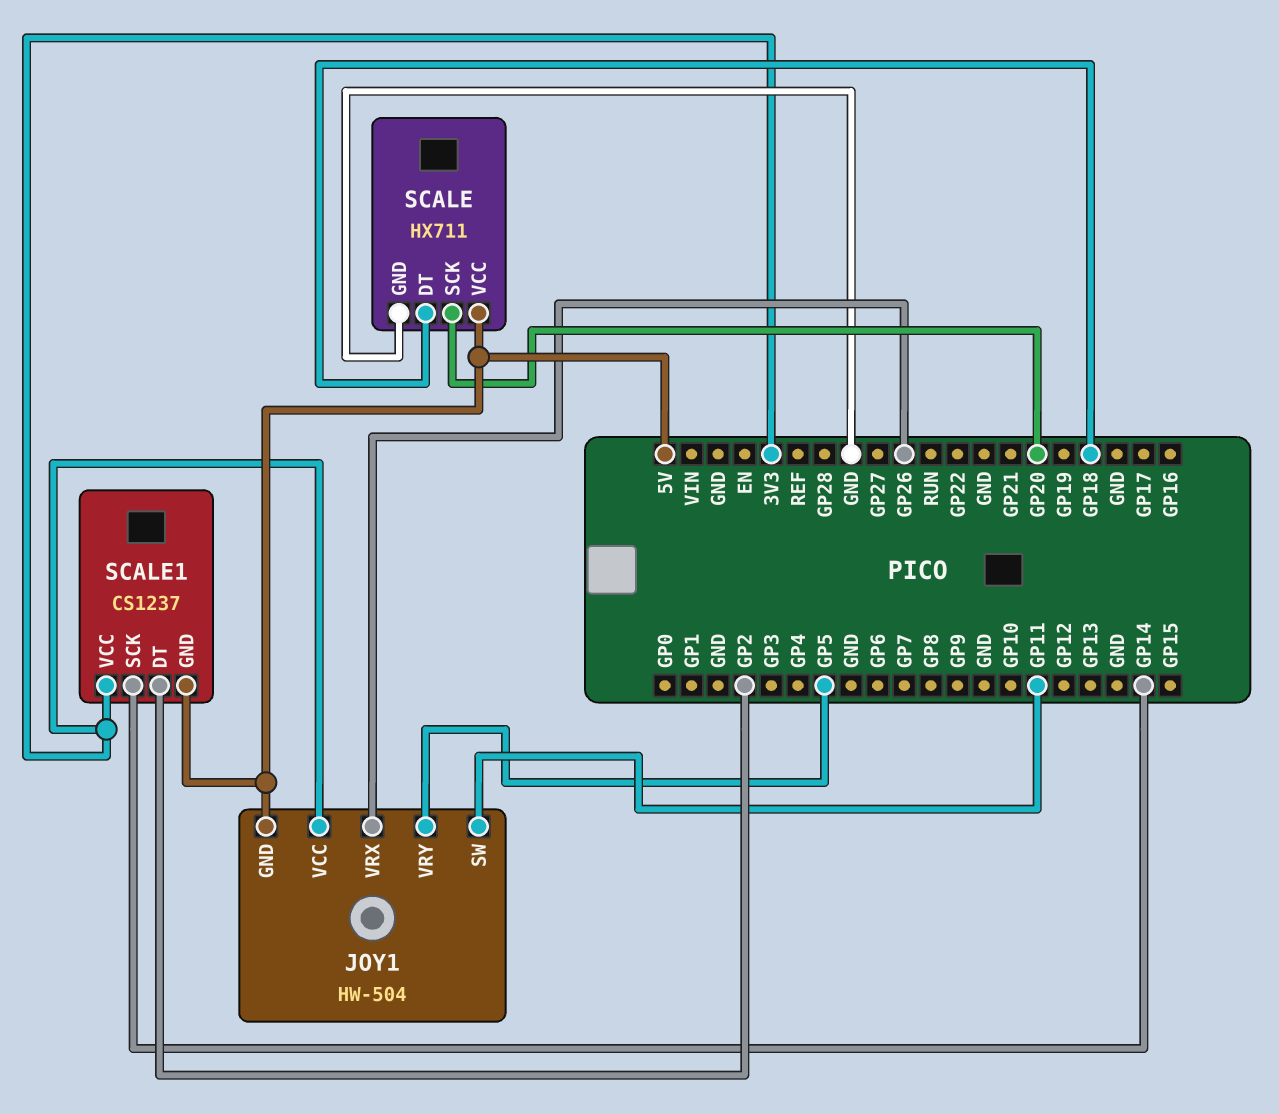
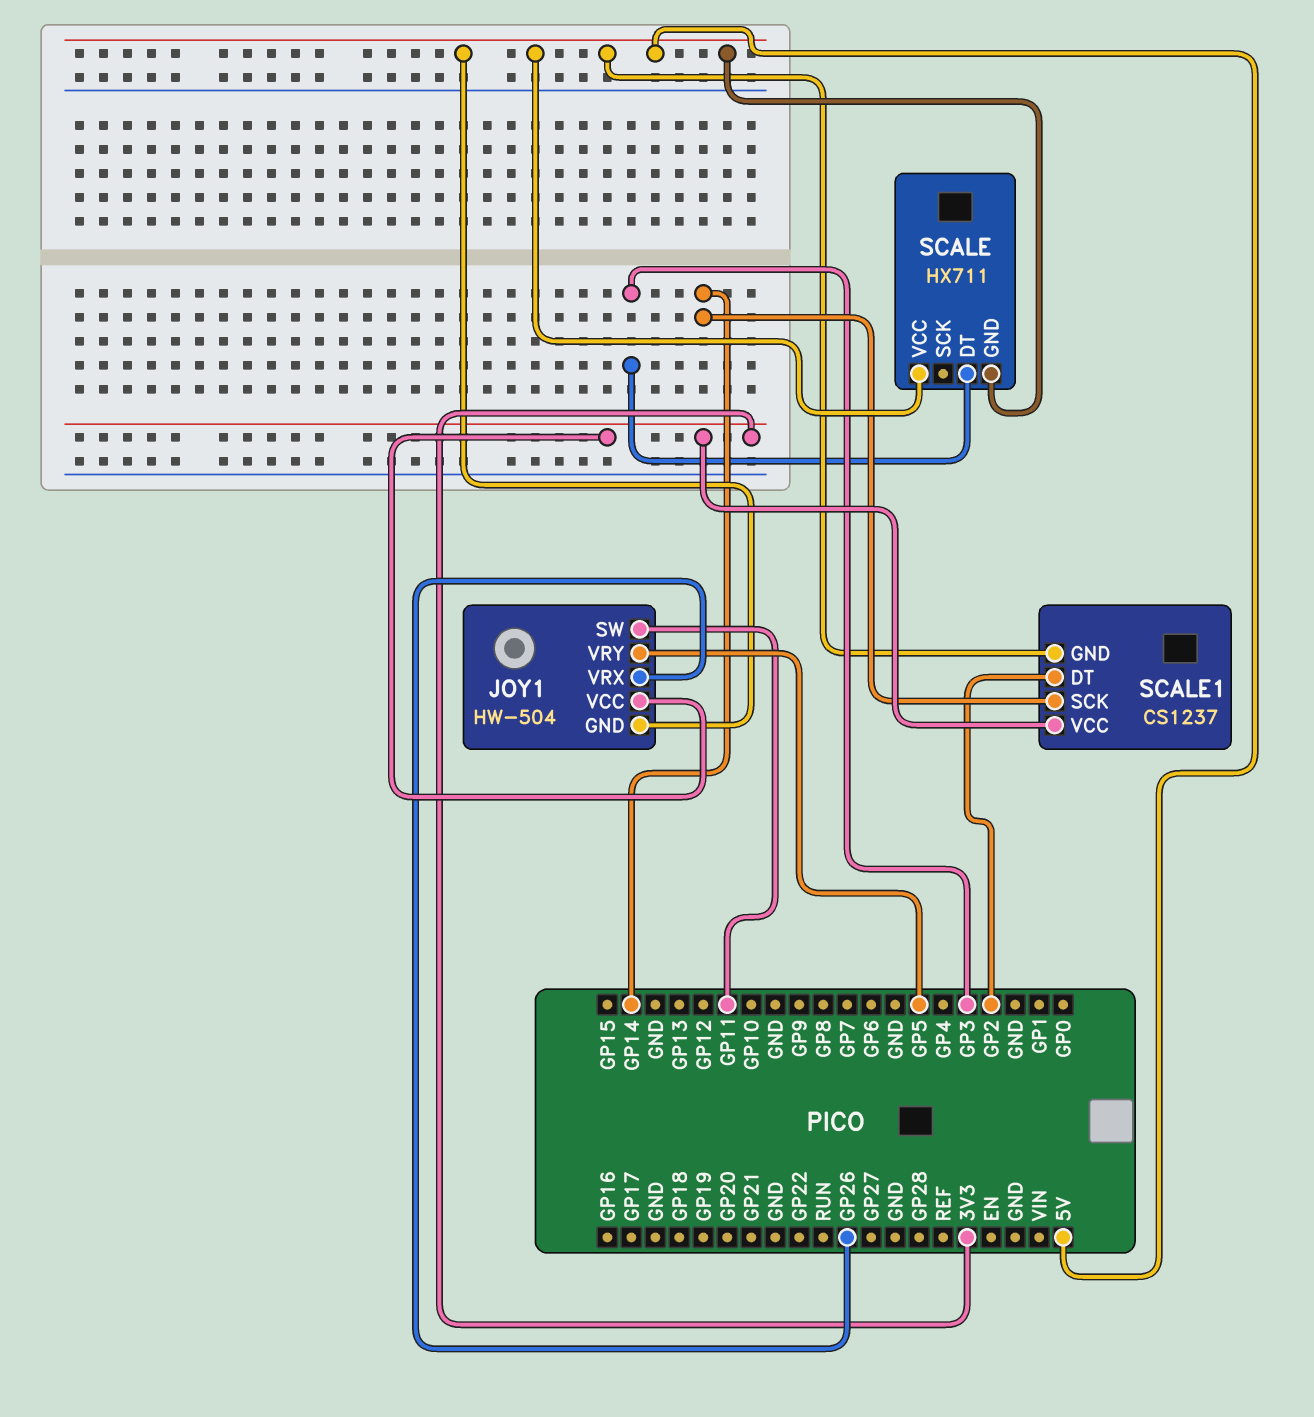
SCALE pin DT: GP18 -> GP3
SCALE pin GND: GND -> 5V
SCALE pin SCK: GP20 -> none

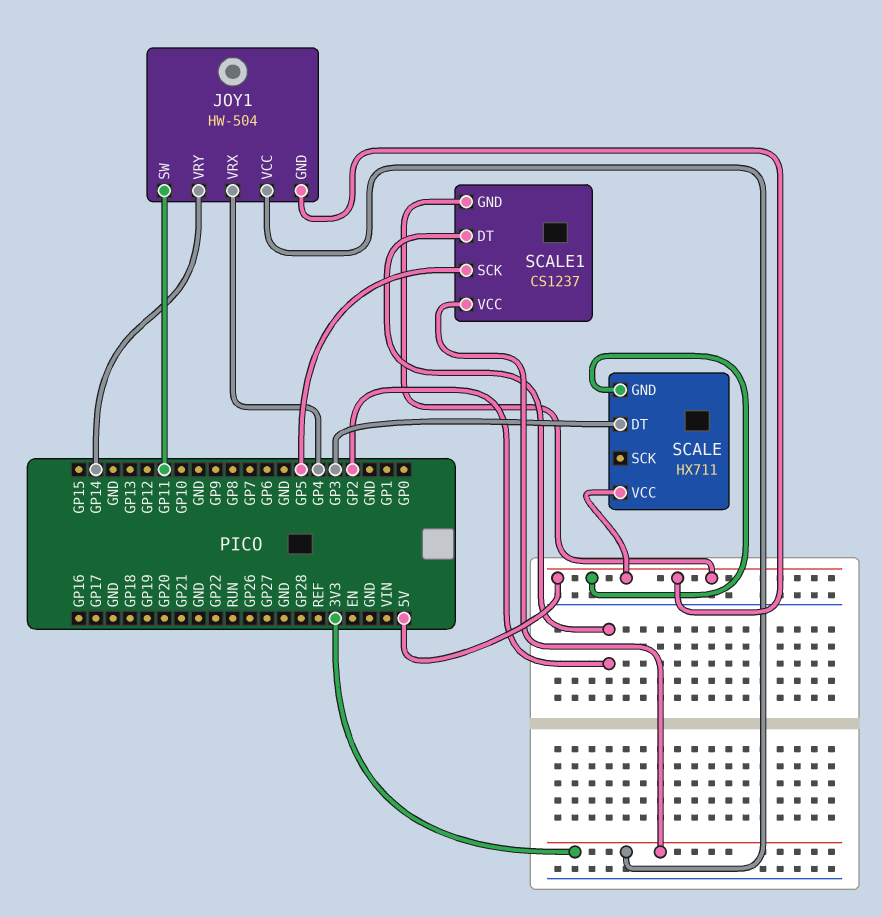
JOY1 pin VRX: GP26 -> GP4
JOY1 pin VRY: GP5 -> GP14
SCALE1 pin SCK: GP14 -> GP5

